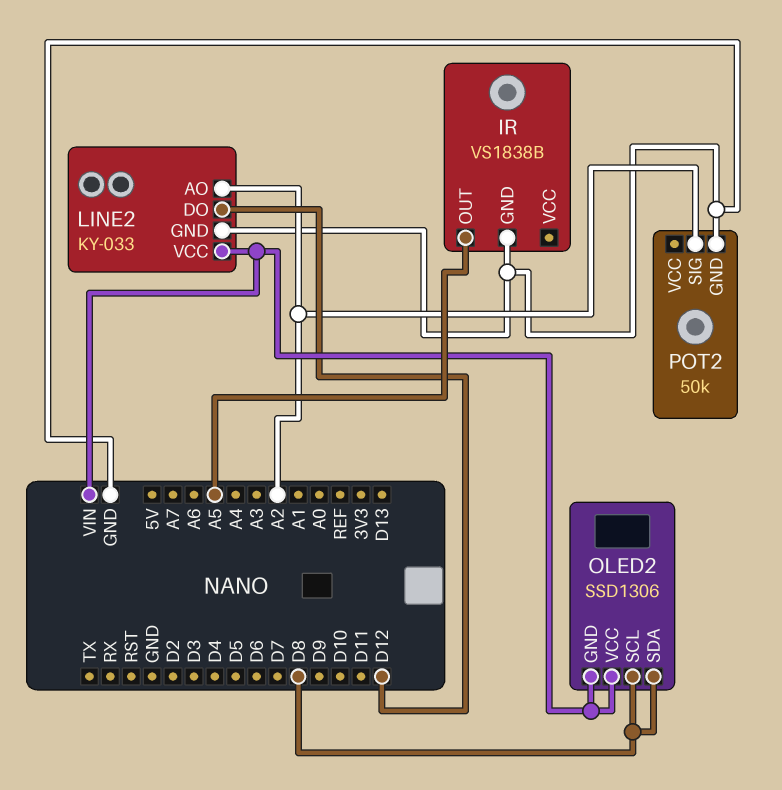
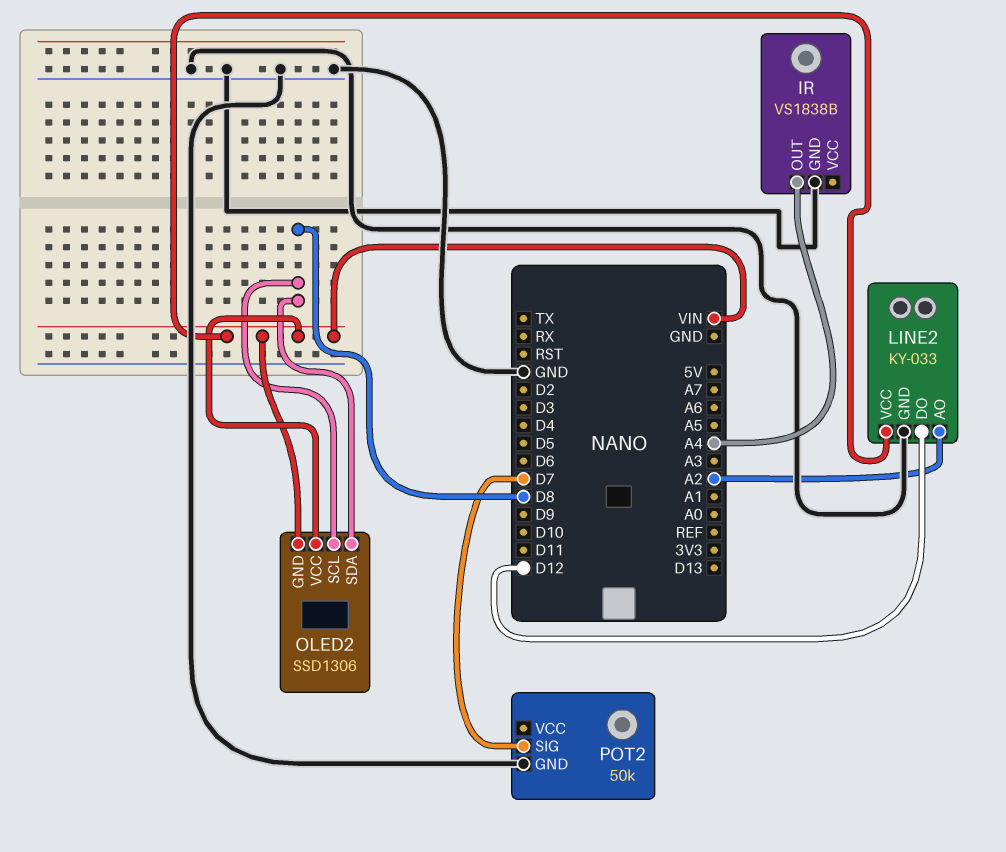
IR pin OUT: A5 -> A4
POT2 pin SIG: A2 -> D7

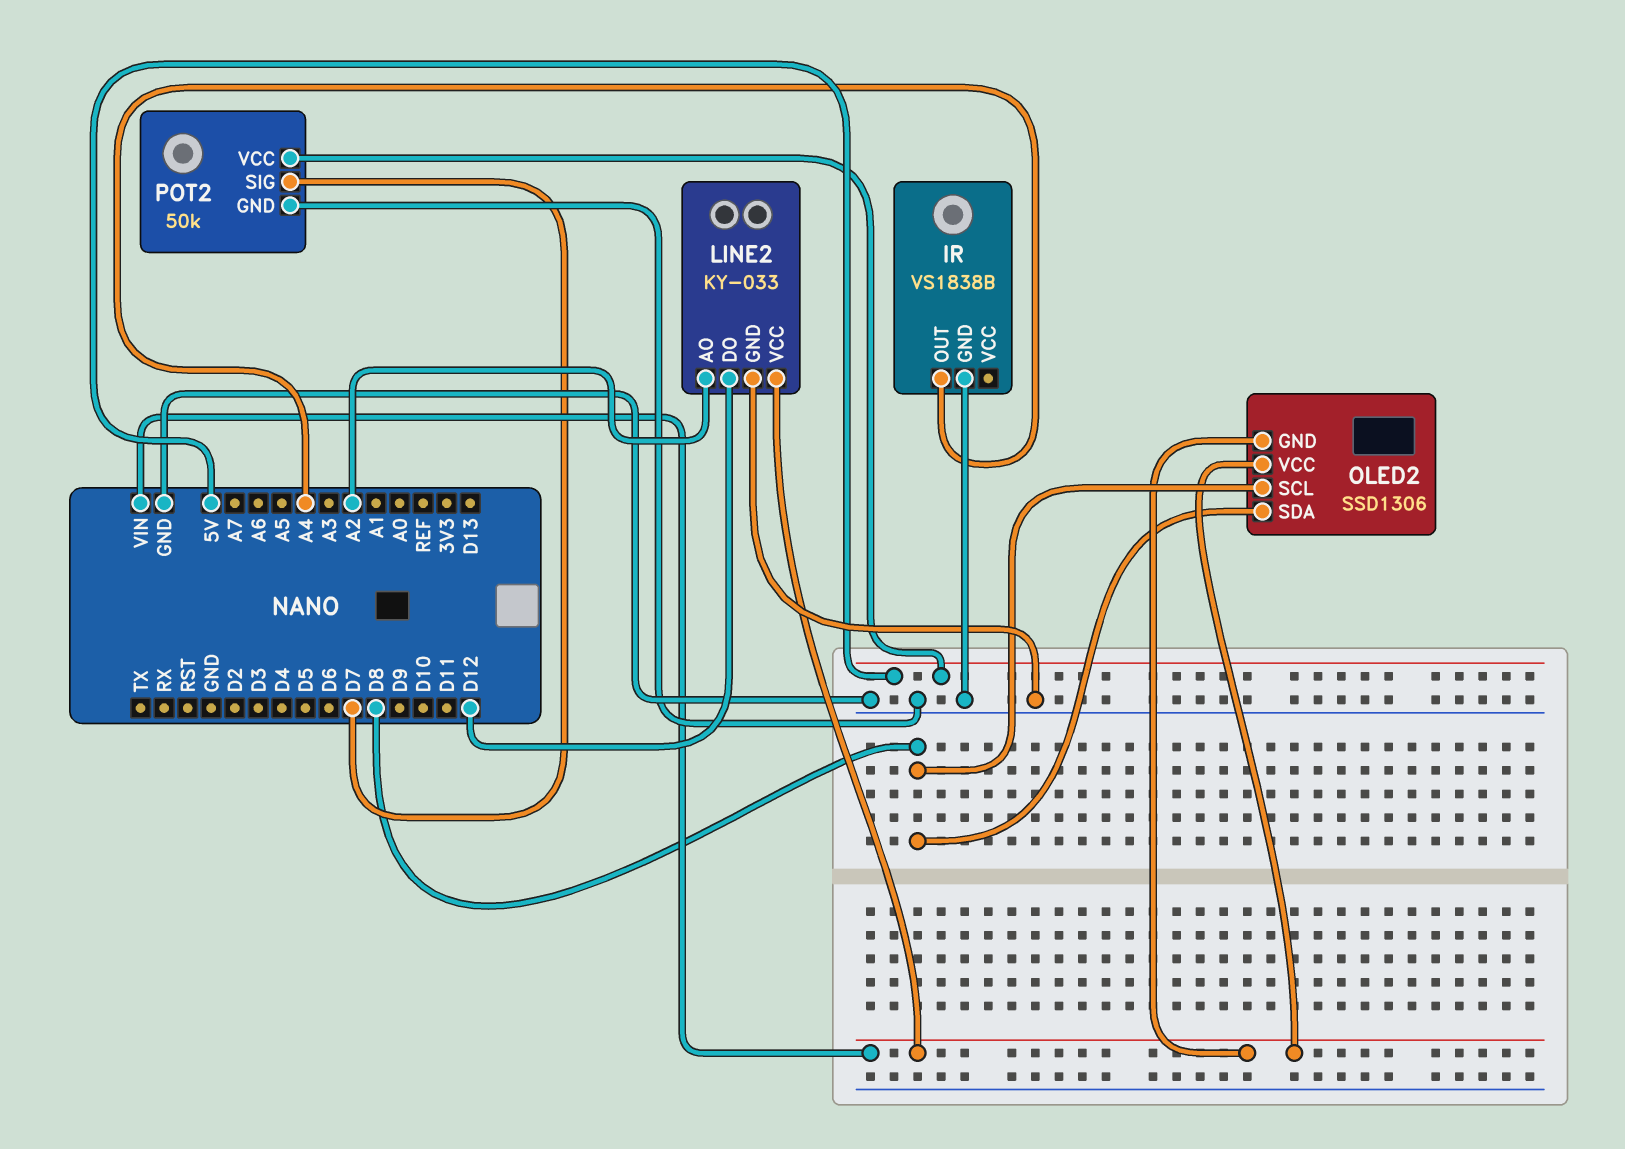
POT2 pin VCC: none -> 5V

